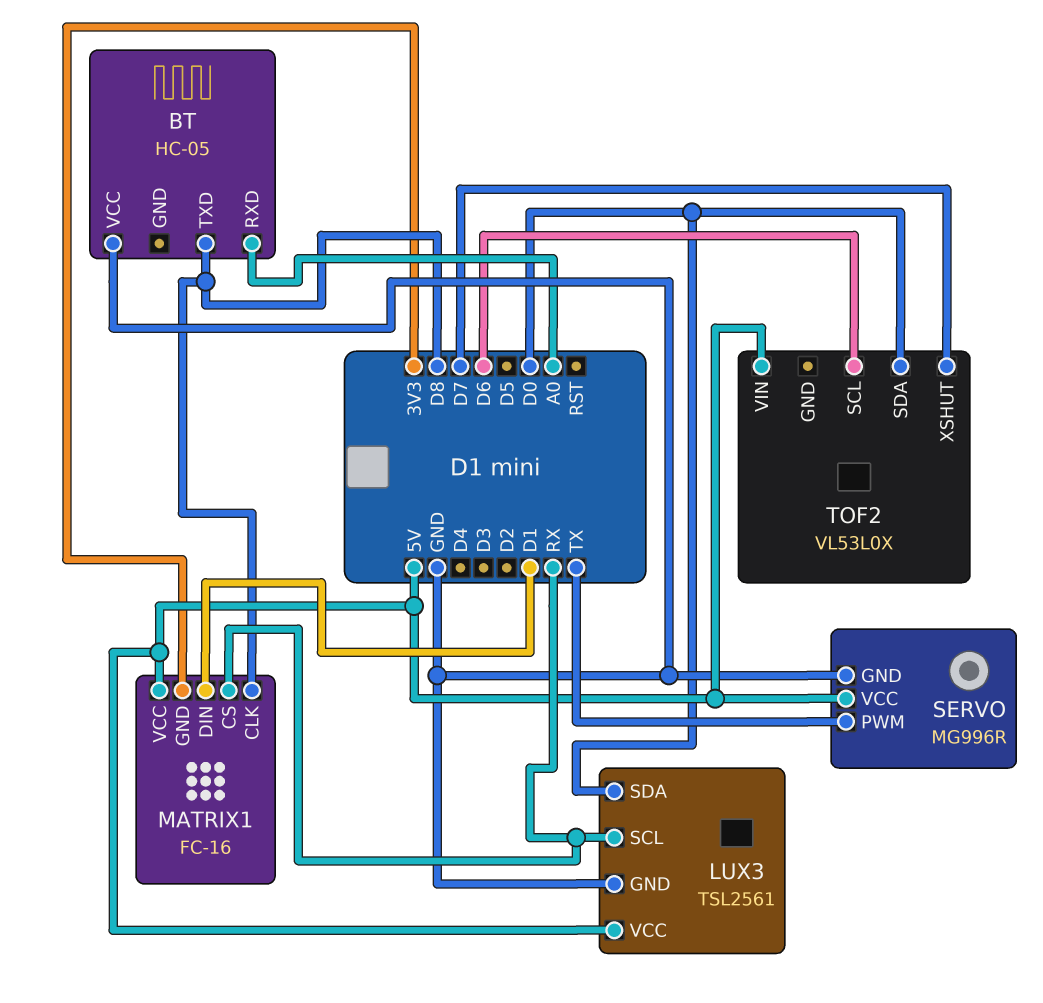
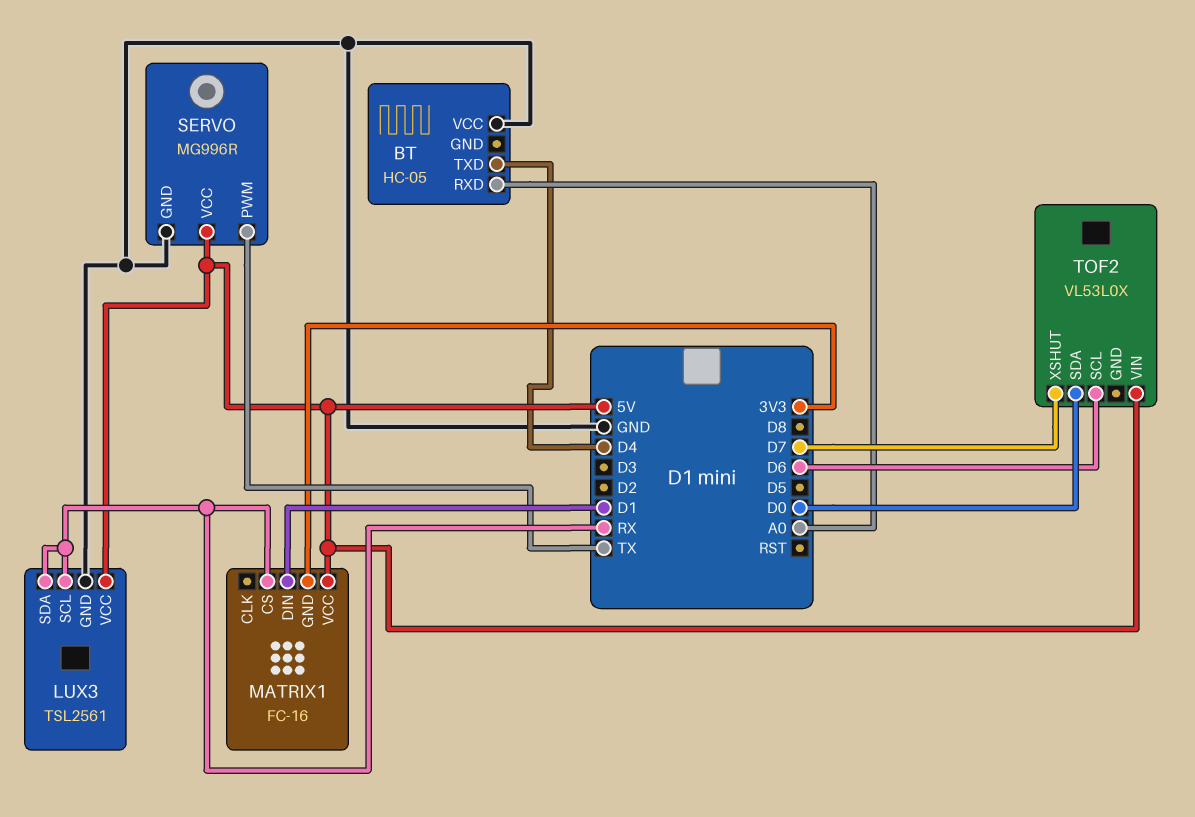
BT pin TXD: D8 -> D4
LUX3 pin SDA: D0 -> RX
MATRIX1 pin CLK: D8 -> none

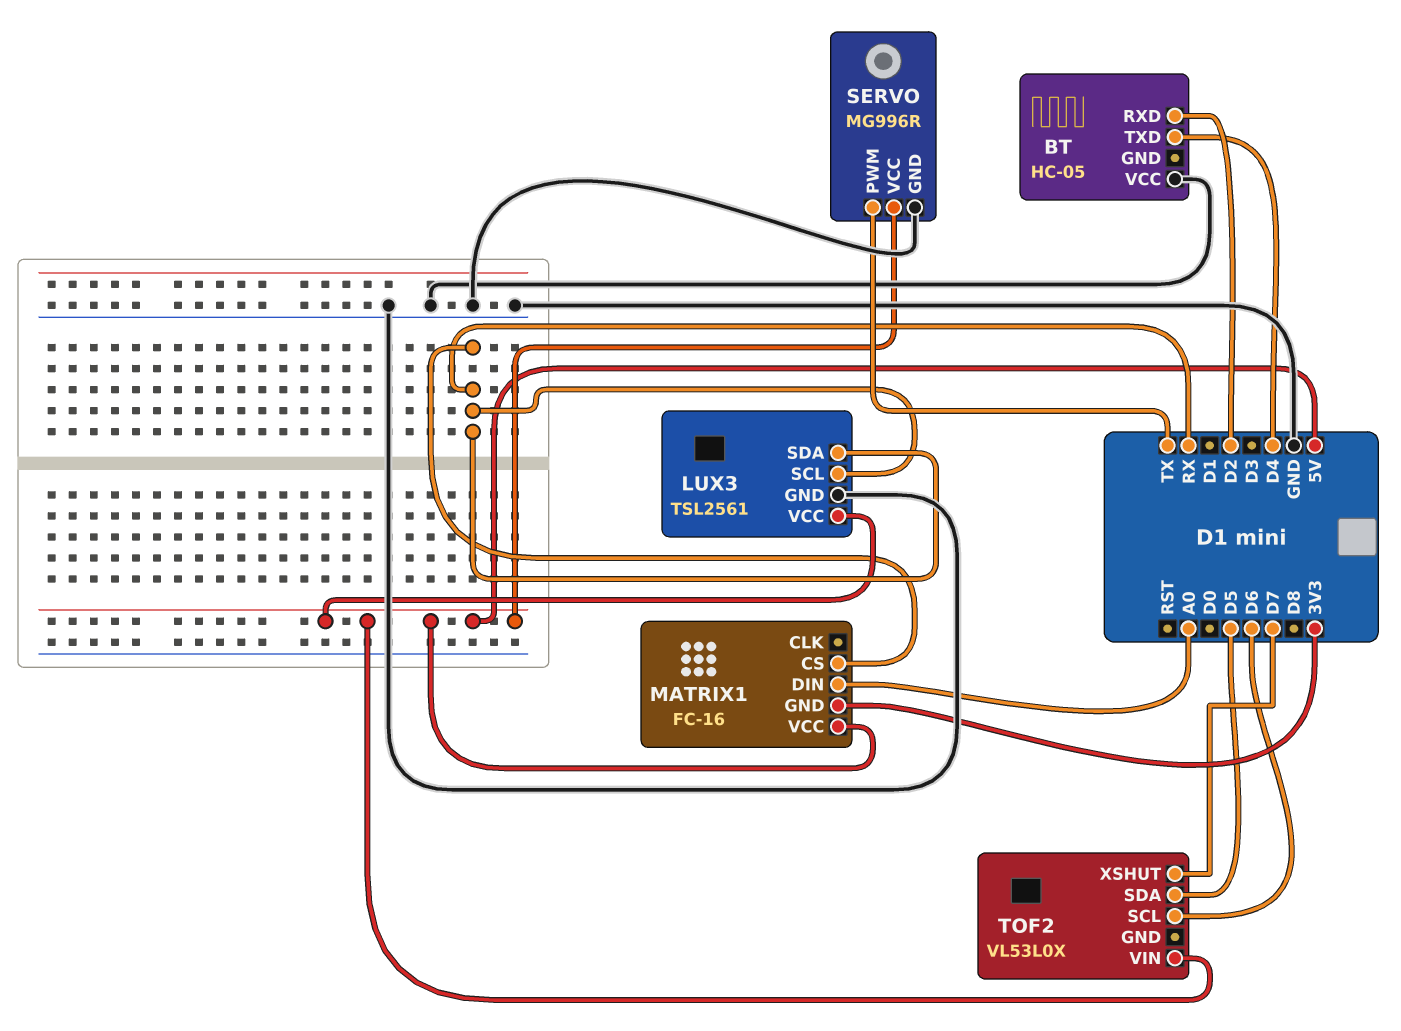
BT pin RXD: A0 -> D2
MATRIX1 pin DIN: D1 -> A0
TOF2 pin SDA: D0 -> D5

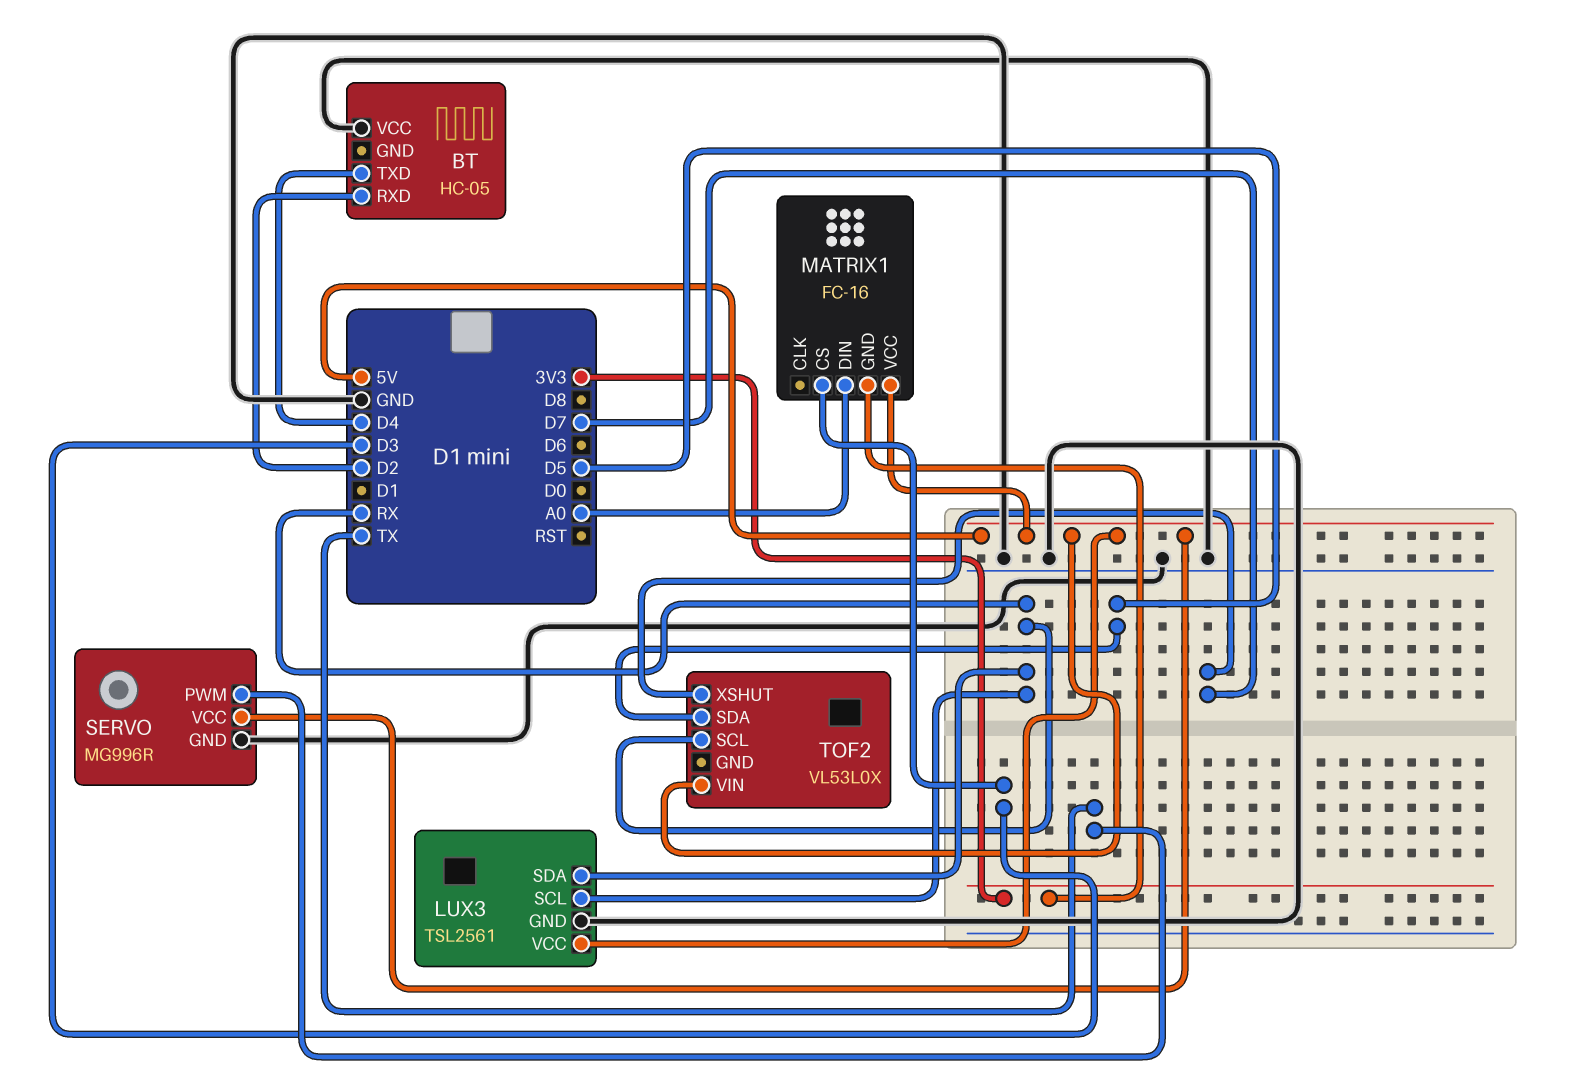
MATRIX1 pin CS: RX -> D3
TOF2 pin SCL: D6 -> RX

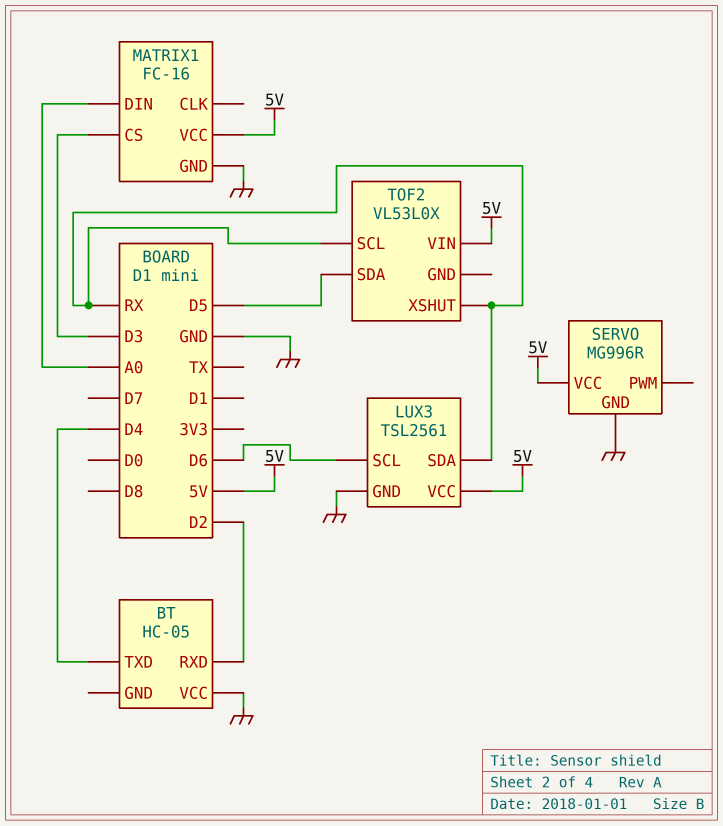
LUX3 pin SCL: RX -> D6
MATRIX1 pin GND: 3V3 -> GND
SERVO pin PWM: TX -> none
TOF2 pin XSHUT: D7 -> RX

